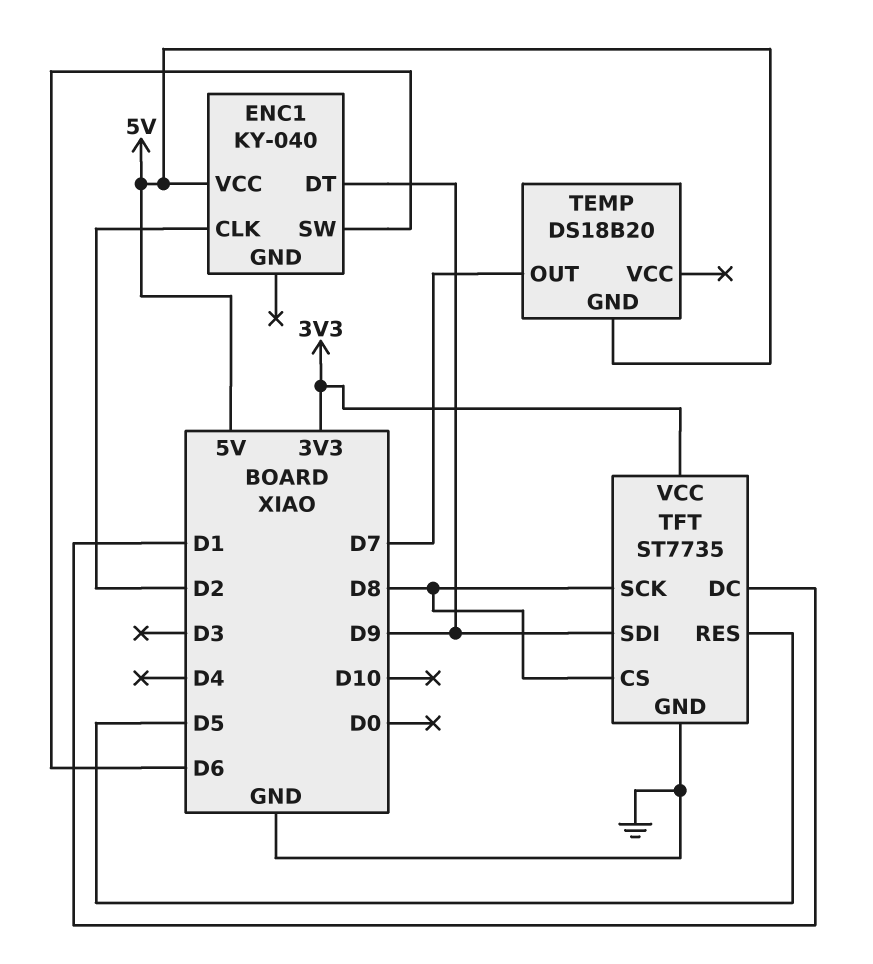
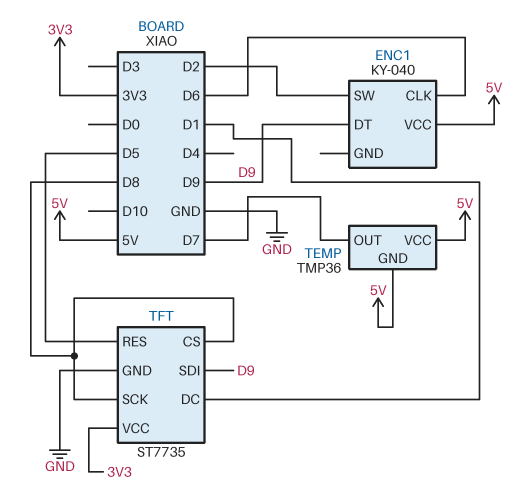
ENC1 pin CLK: D2 -> D6
ENC1 pin SW: D6 -> D2
TEMP: DS18B20 -> TMP36
TEMP pin VCC: none -> 5V

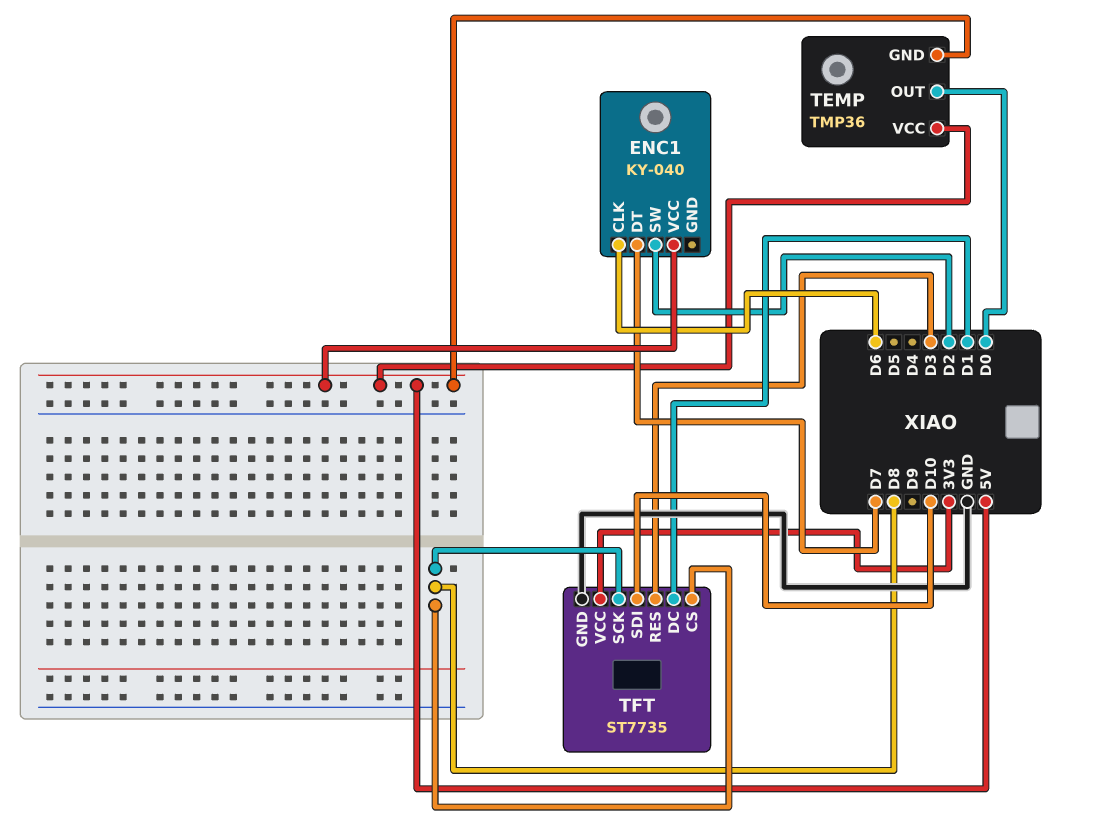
ENC1 pin DT: D9 -> D7
TEMP pin OUT: D7 -> D0
TFT pin RES: D5 -> D3
TFT pin SDI: D9 -> D10

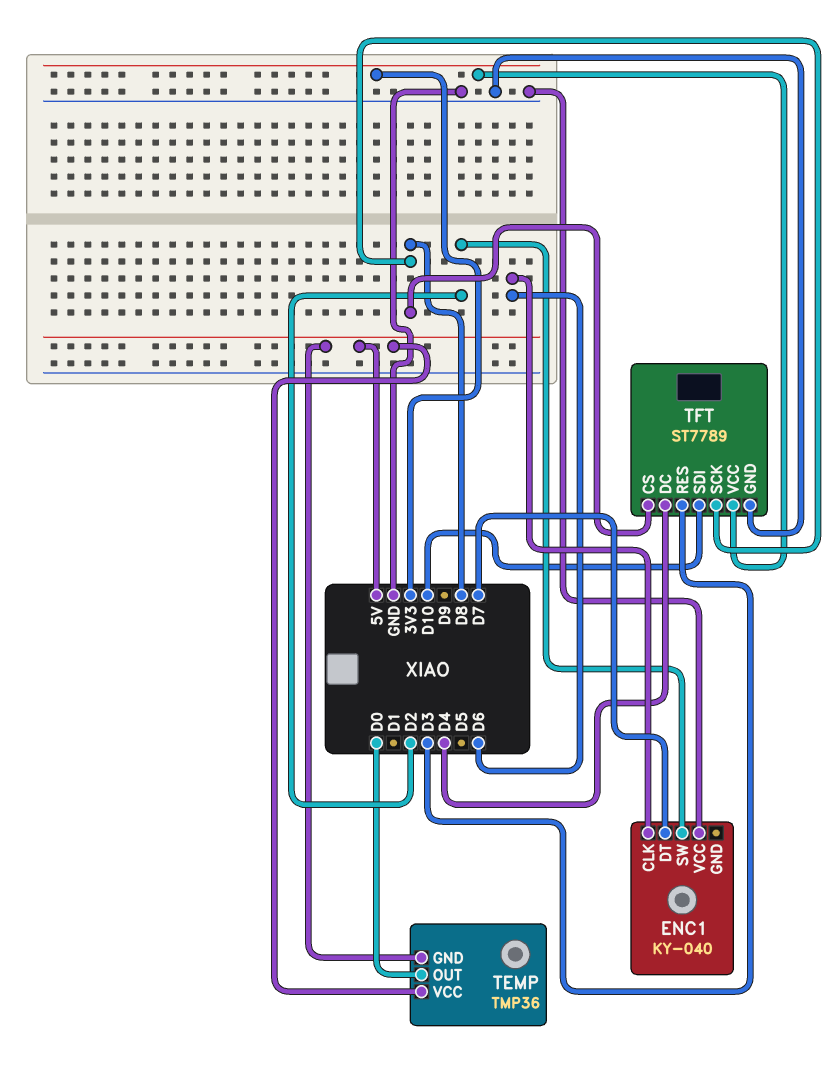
ENC1 pin VCC: 5V -> GND
TFT: ST7735 -> ST7789
TFT pin DC: D1 -> D4

